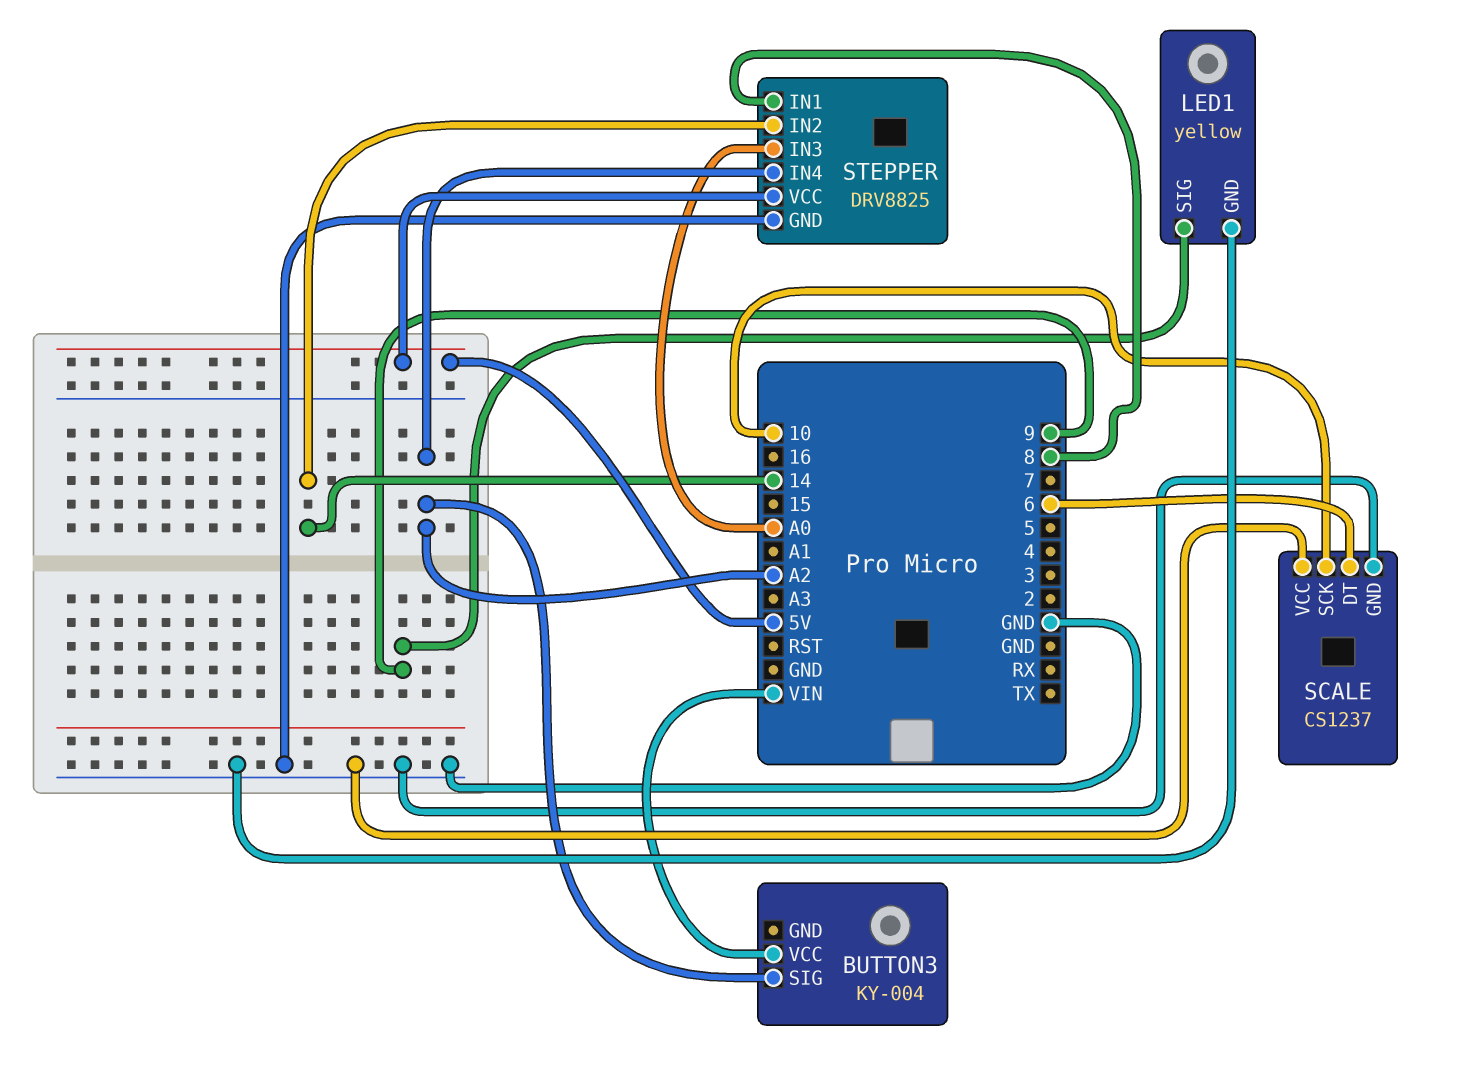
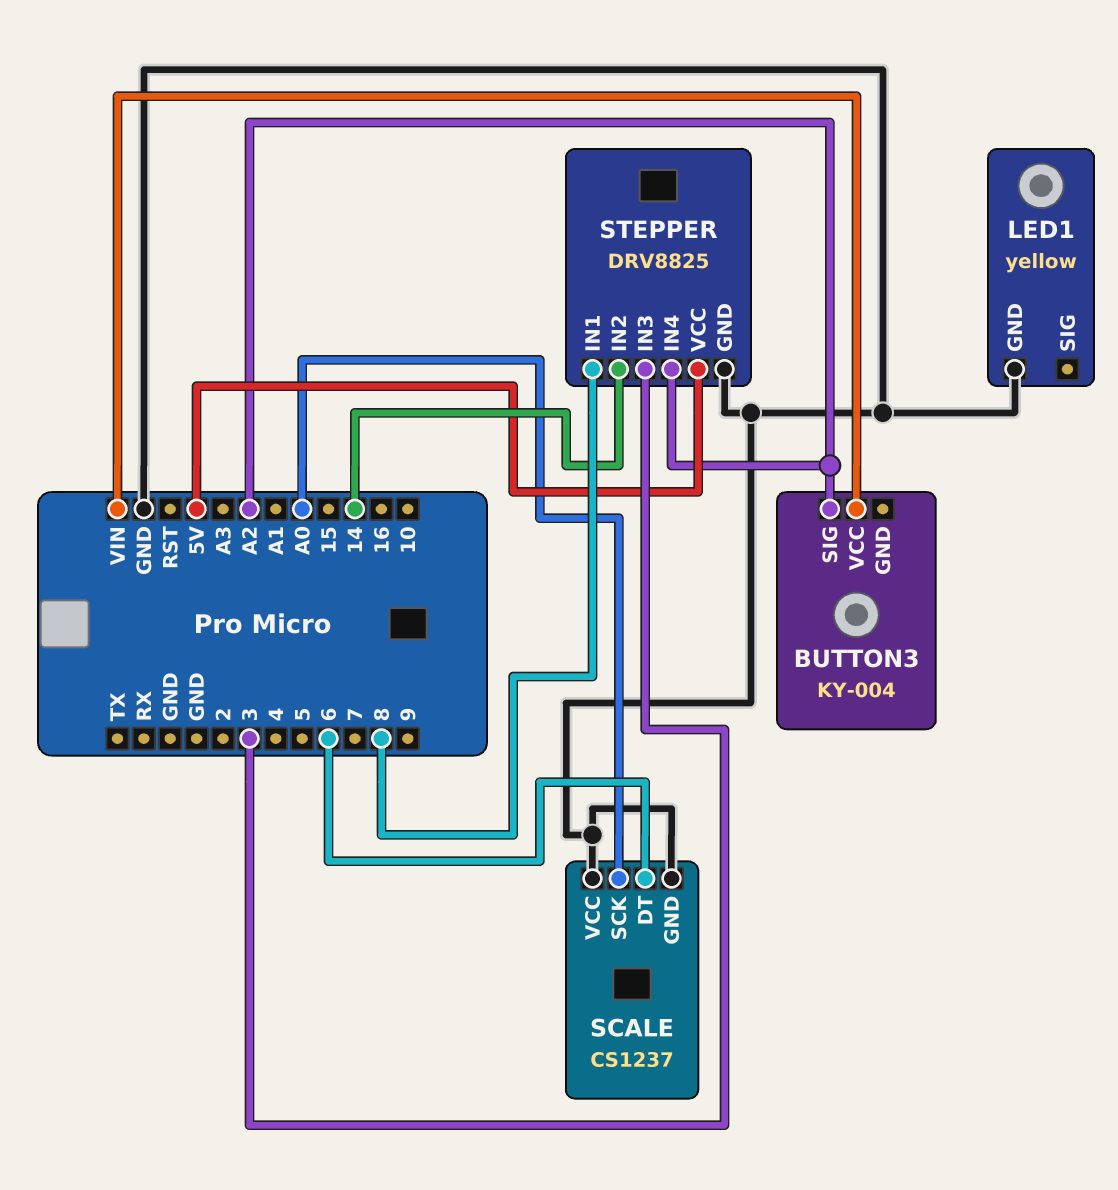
LED1 pin SIG: 9 -> none
SCALE pin SCK: 10 -> A0
STEPPER pin IN3: A0 -> 3

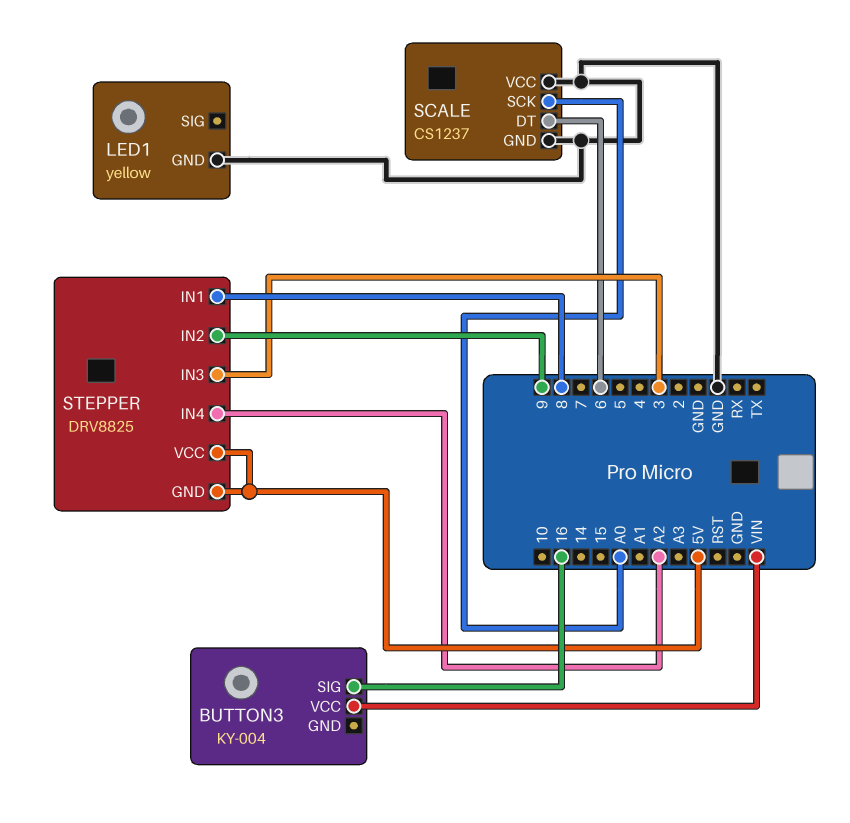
BUTTON3 pin SIG: A2 -> 16
STEPPER pin GND: GND -> 5V
STEPPER pin IN2: 14 -> 9

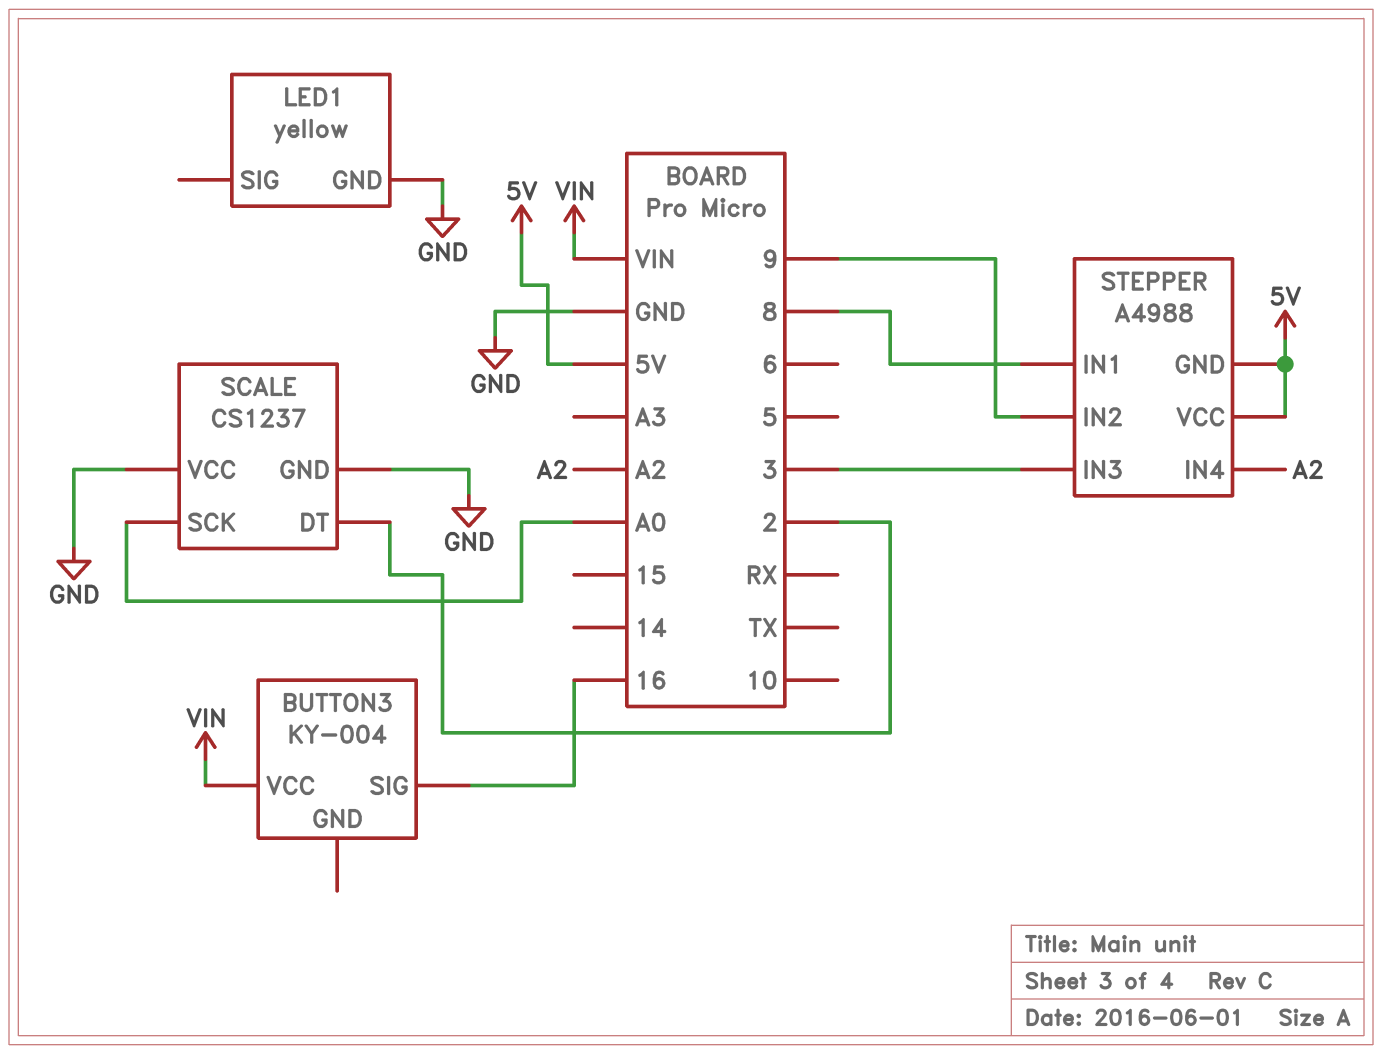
SCALE pin DT: 6 -> 2
STEPPER: DRV8825 -> A4988

